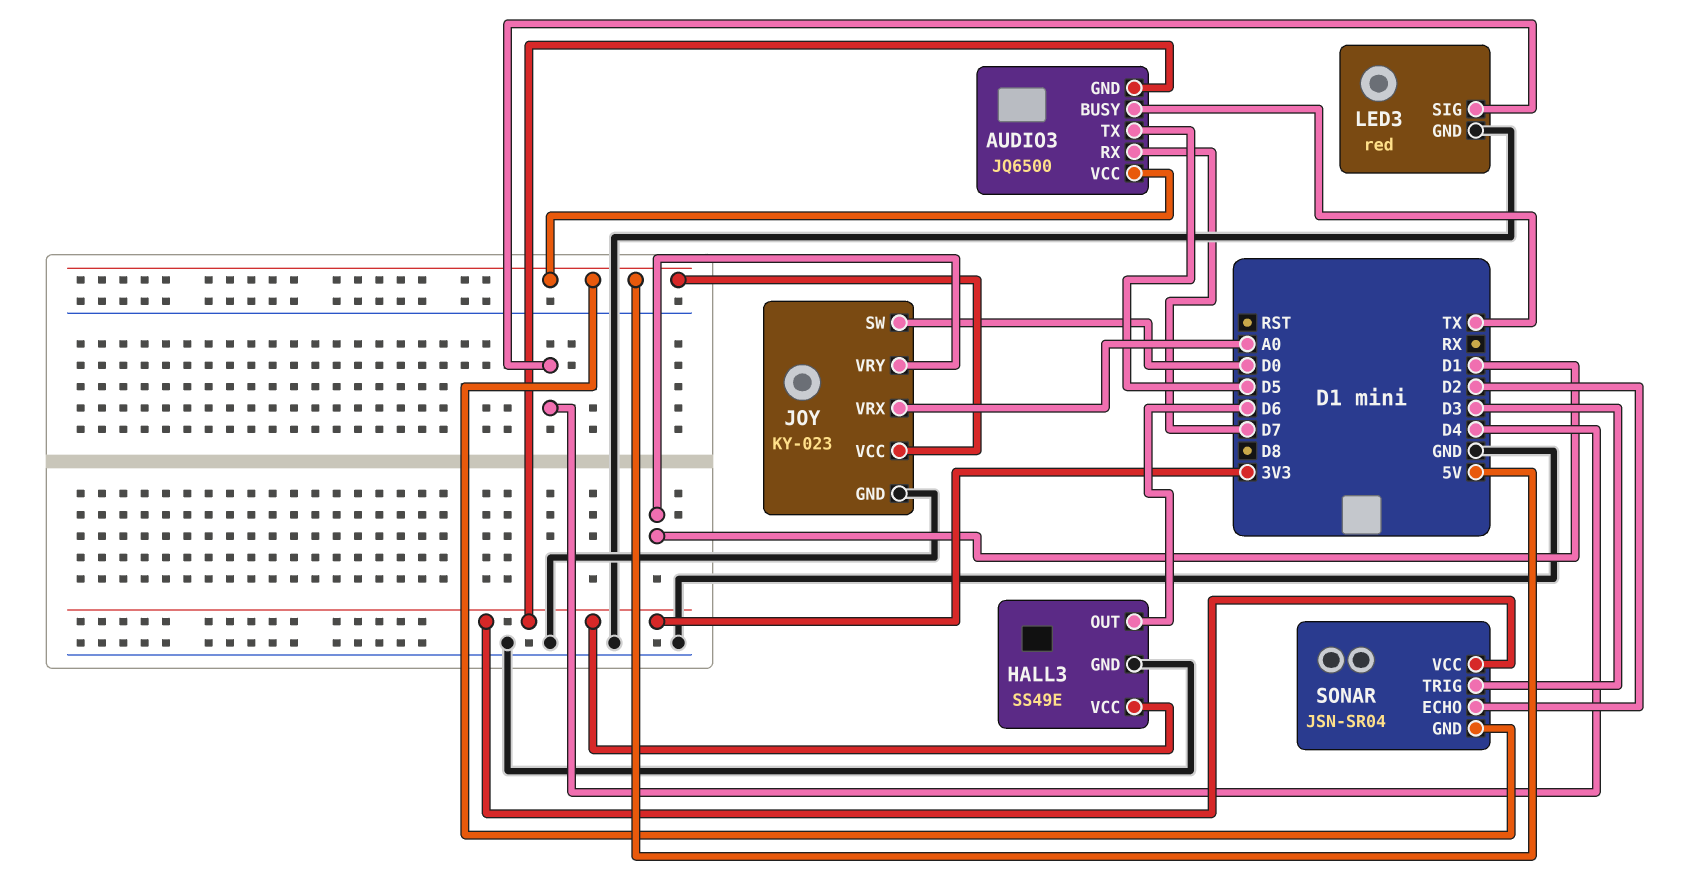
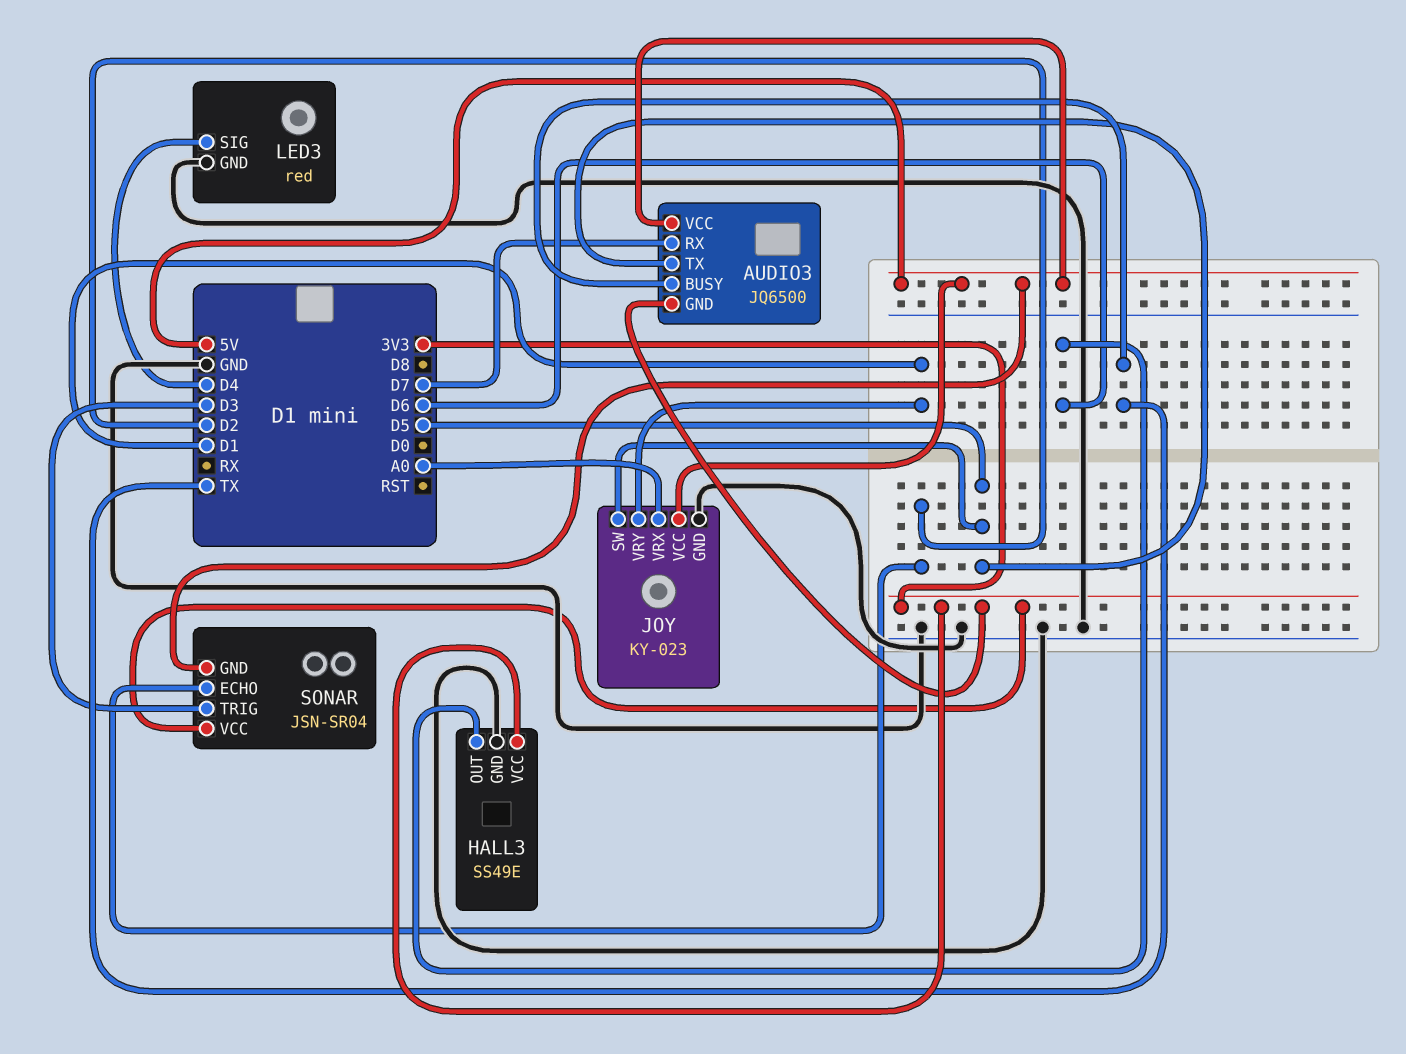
JOY pin SW: D0 -> D5

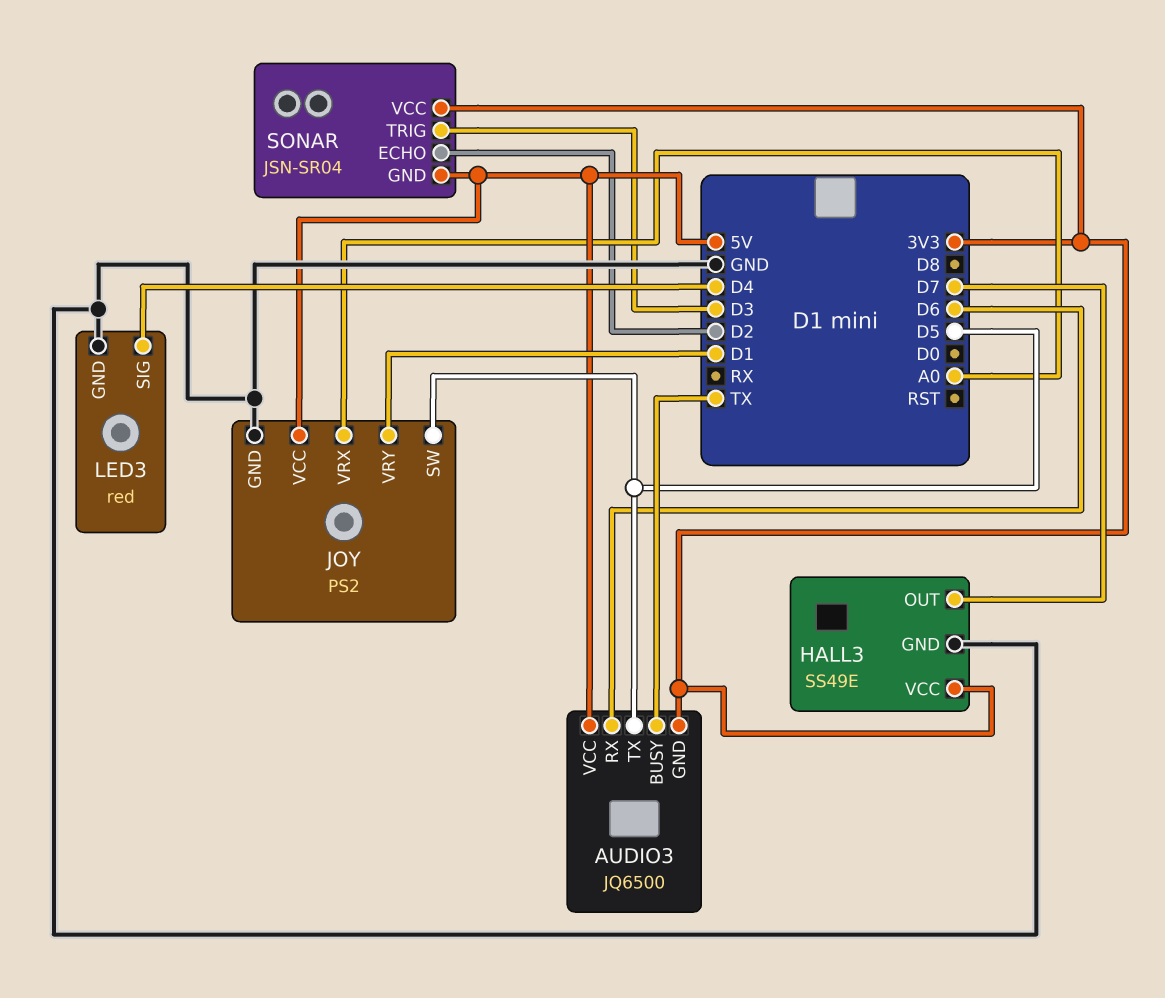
AUDIO3 pin RX: D7 -> D6
HALL3 pin OUT: D6 -> D7
JOY: KY-023 -> PS2

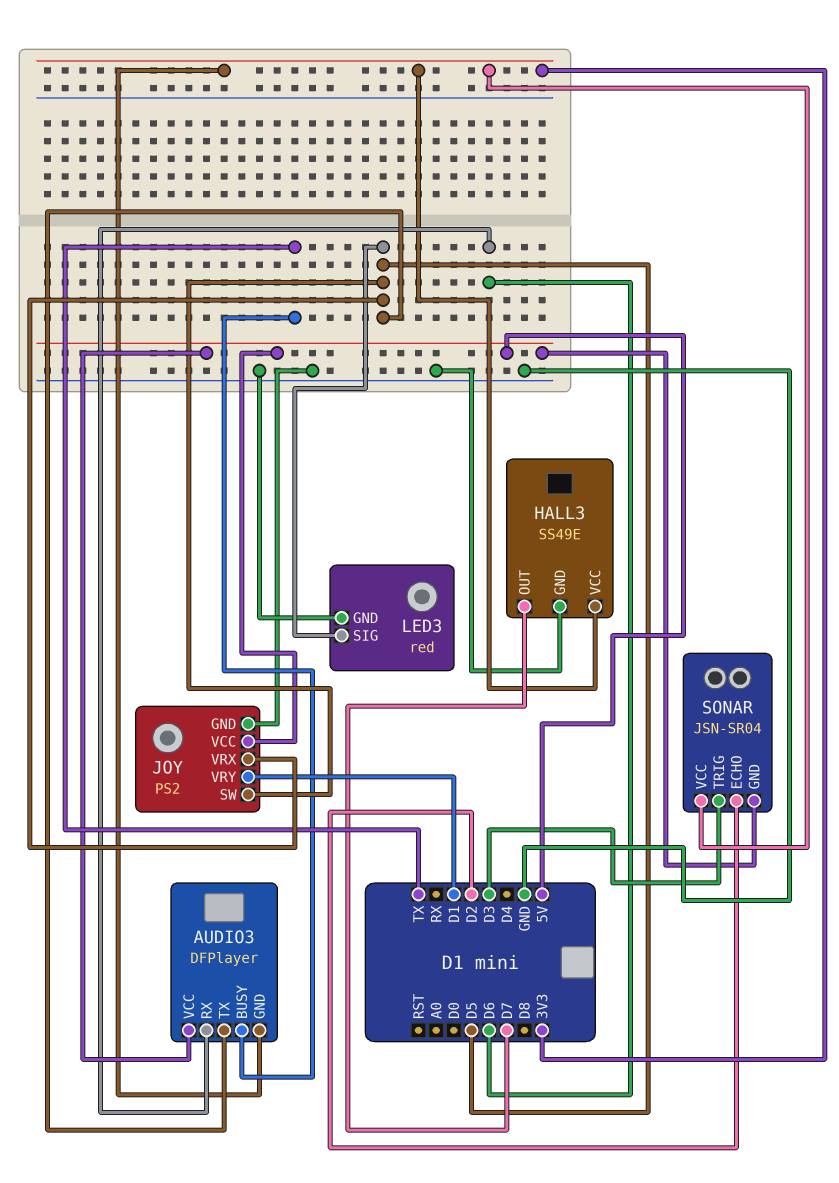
AUDIO3: JQ6500 -> DFPlayer
JOY pin VRX: A0 -> D5
LED3 pin SIG: D4 -> D5

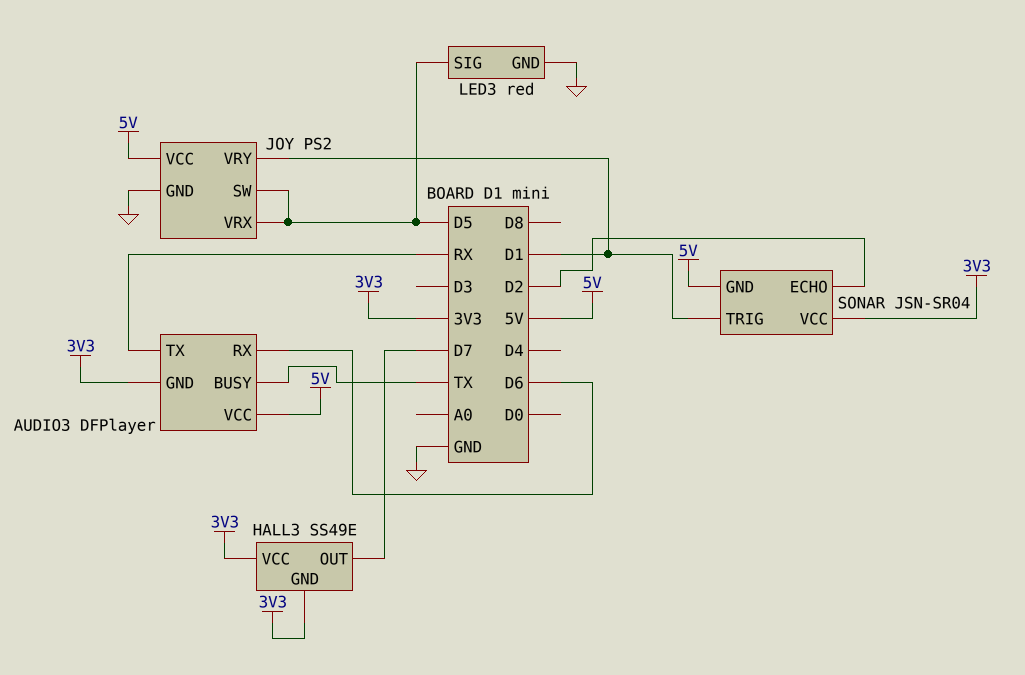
AUDIO3 pin TX: D5 -> RX
HALL3 pin GND: GND -> 3V3
SONAR pin TRIG: D3 -> D1

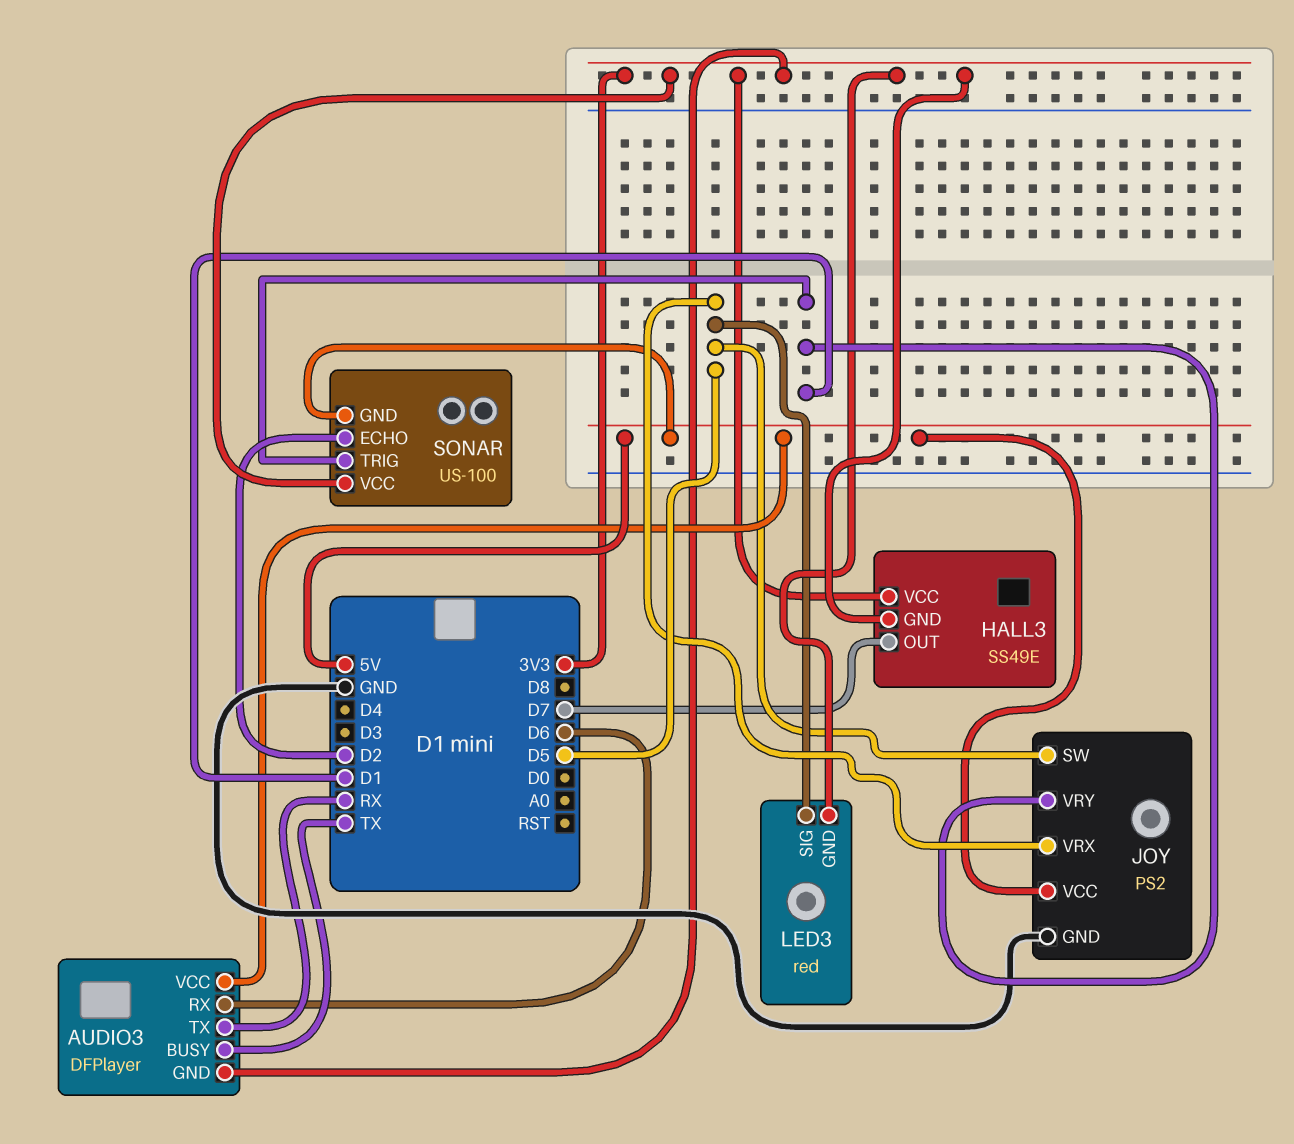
LED3 pin GND: GND -> 3V3
SONAR: JSN-SR04 -> US-100

